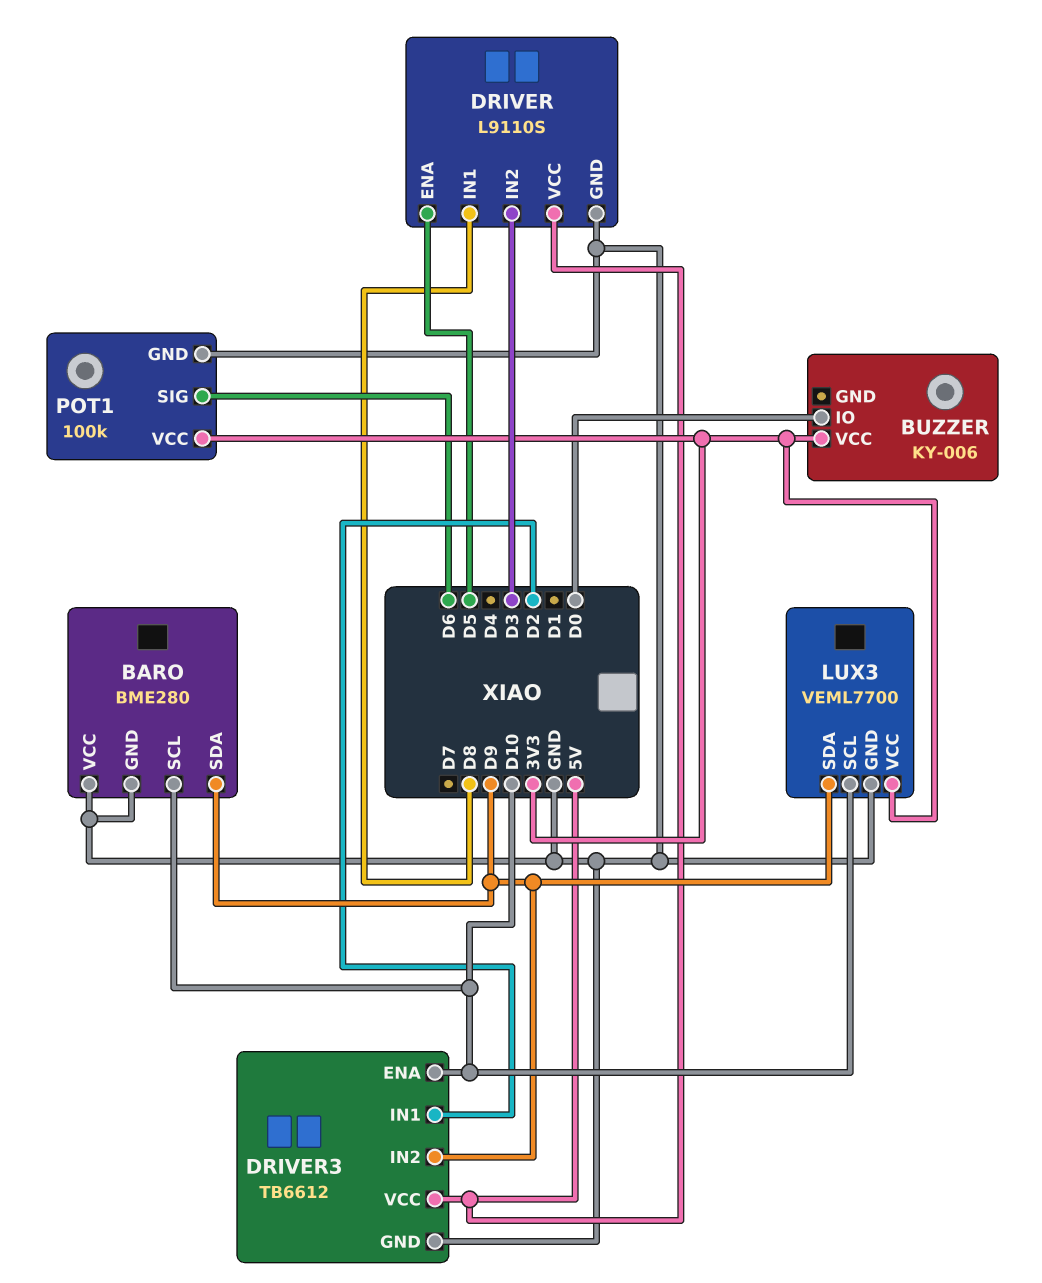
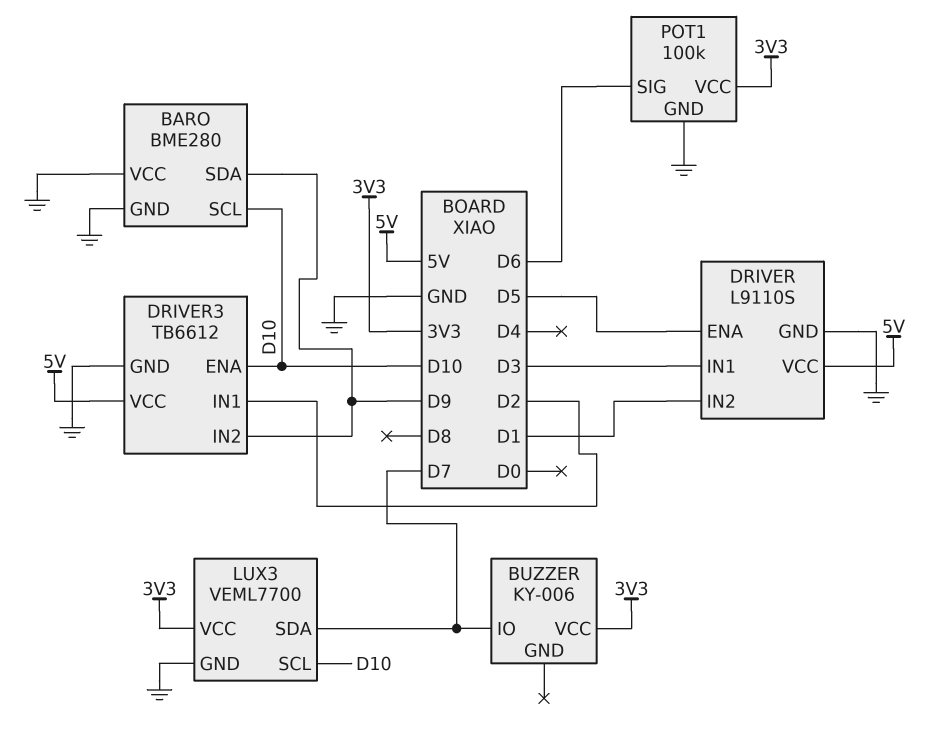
BUZZER pin IO: D0 -> D7
DRIVER pin IN1: D8 -> D3
DRIVER pin IN2: D3 -> D1
LUX3 pin SDA: D9 -> D7

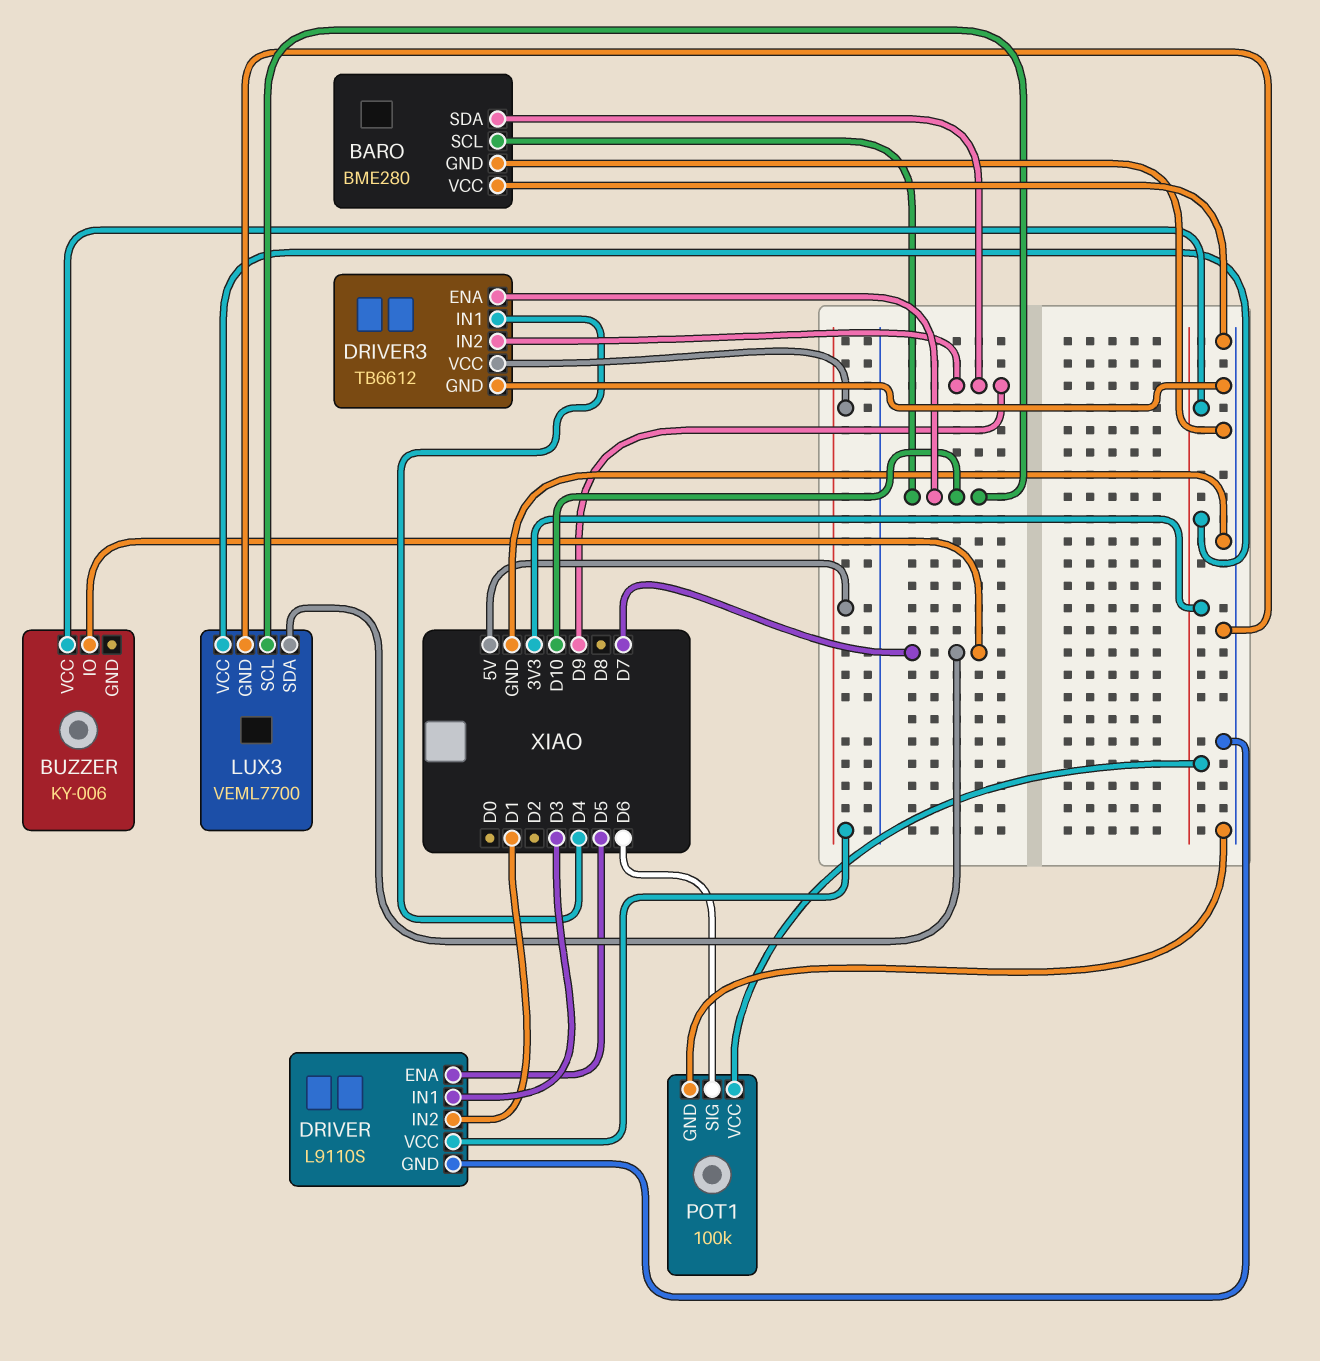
DRIVER3 pin IN1: D2 -> D4

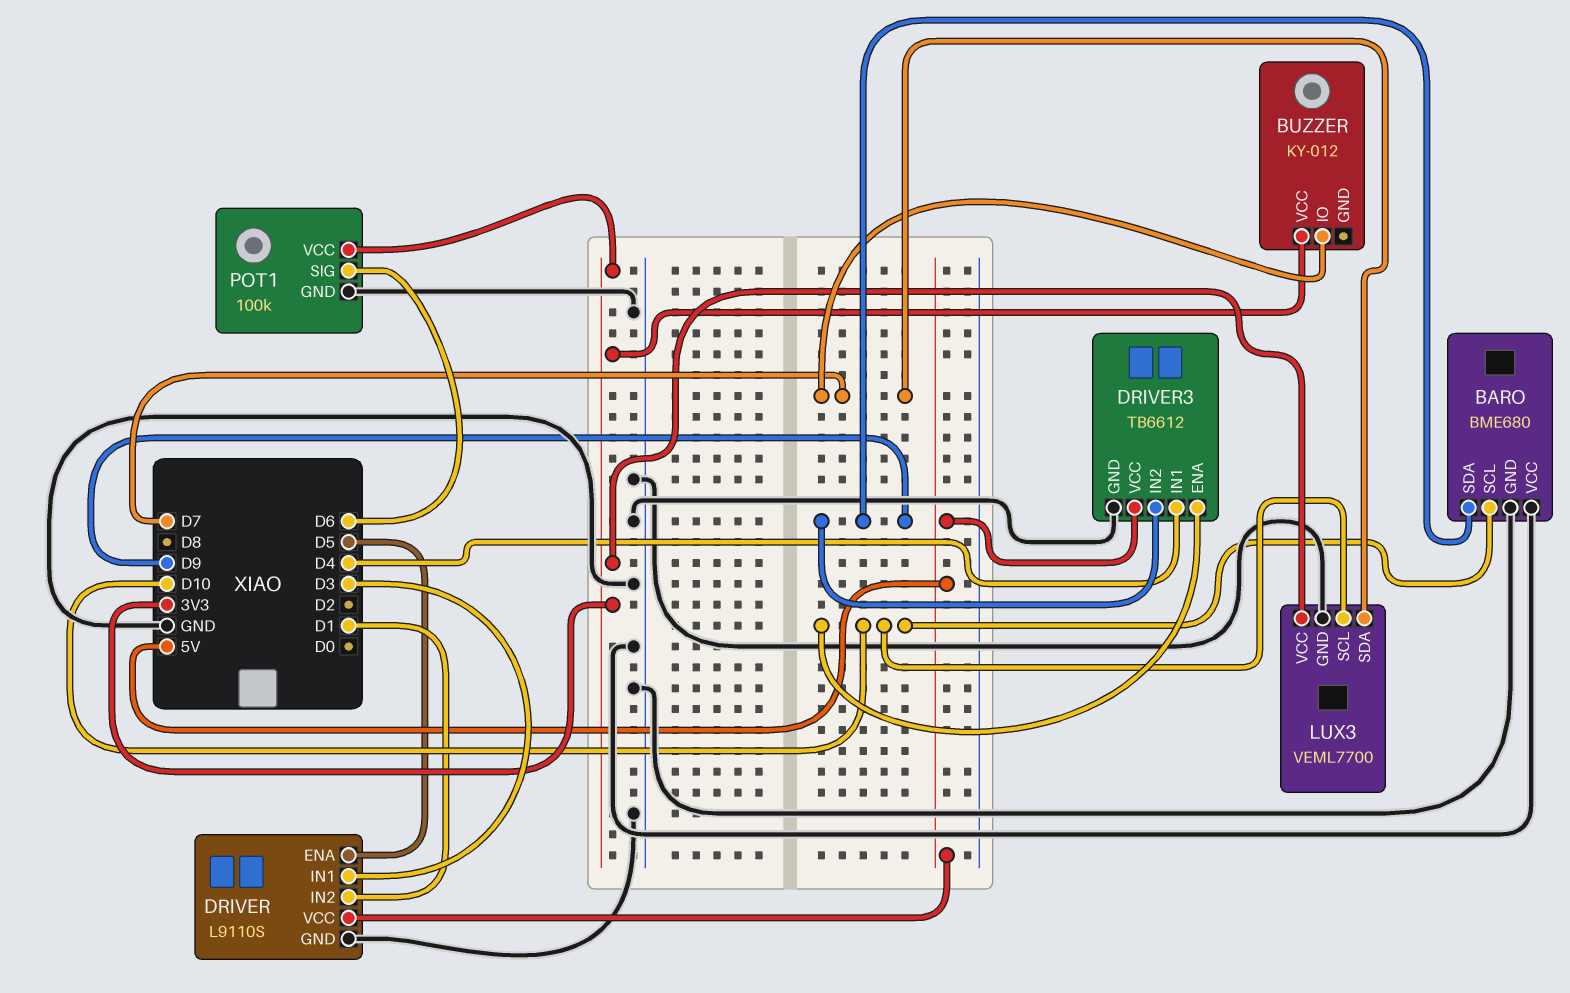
BARO: BME280 -> BME680
BUZZER: KY-006 -> KY-012

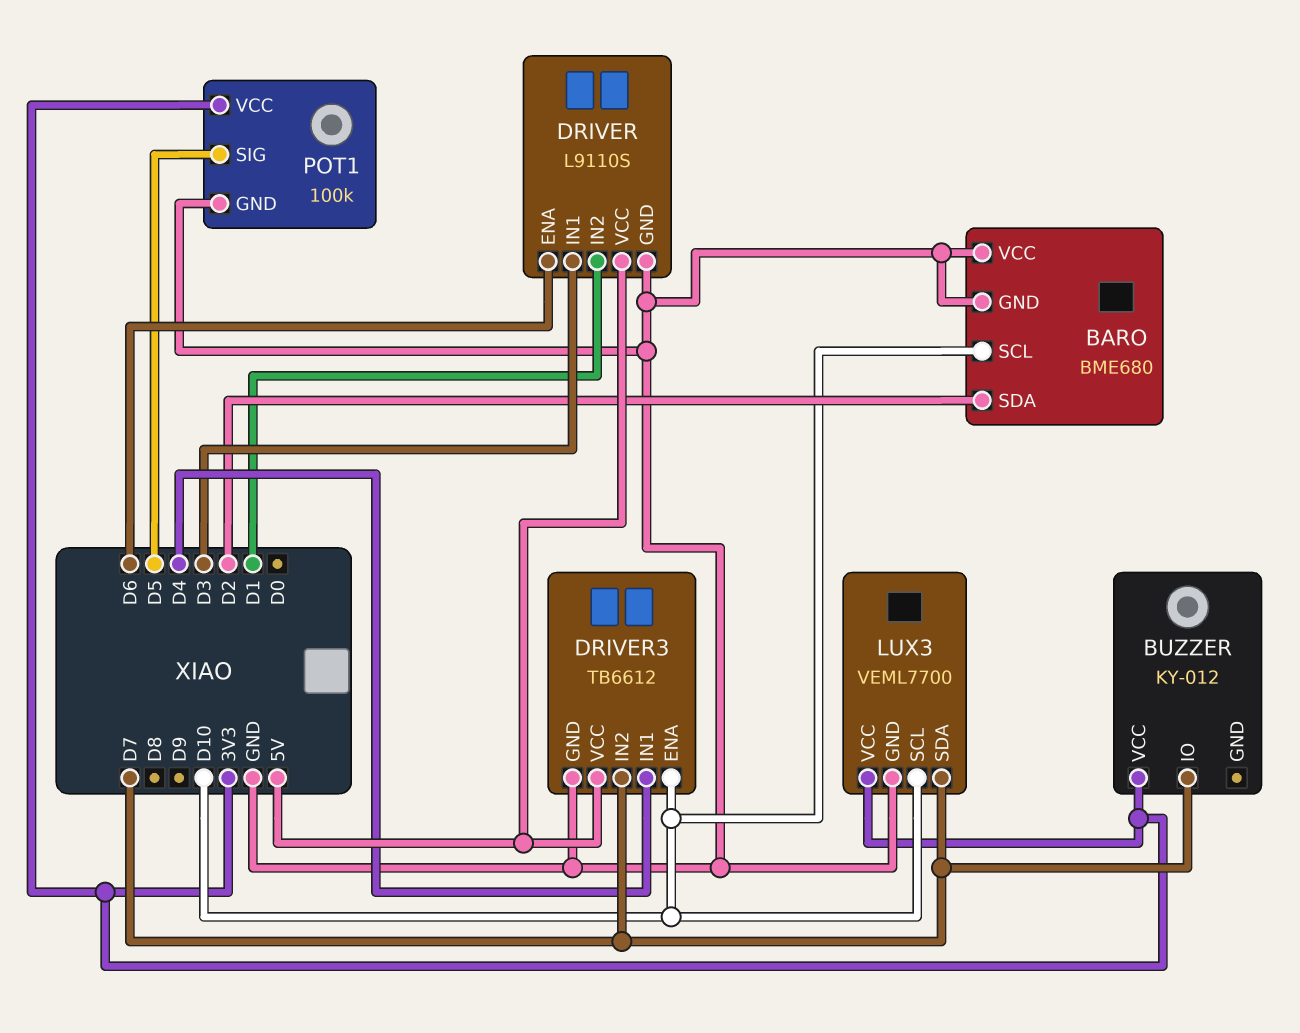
BARO pin SDA: D9 -> D2
DRIVER pin ENA: D5 -> D6
DRIVER3 pin IN2: D9 -> D7
POT1 pin SIG: D6 -> D5

